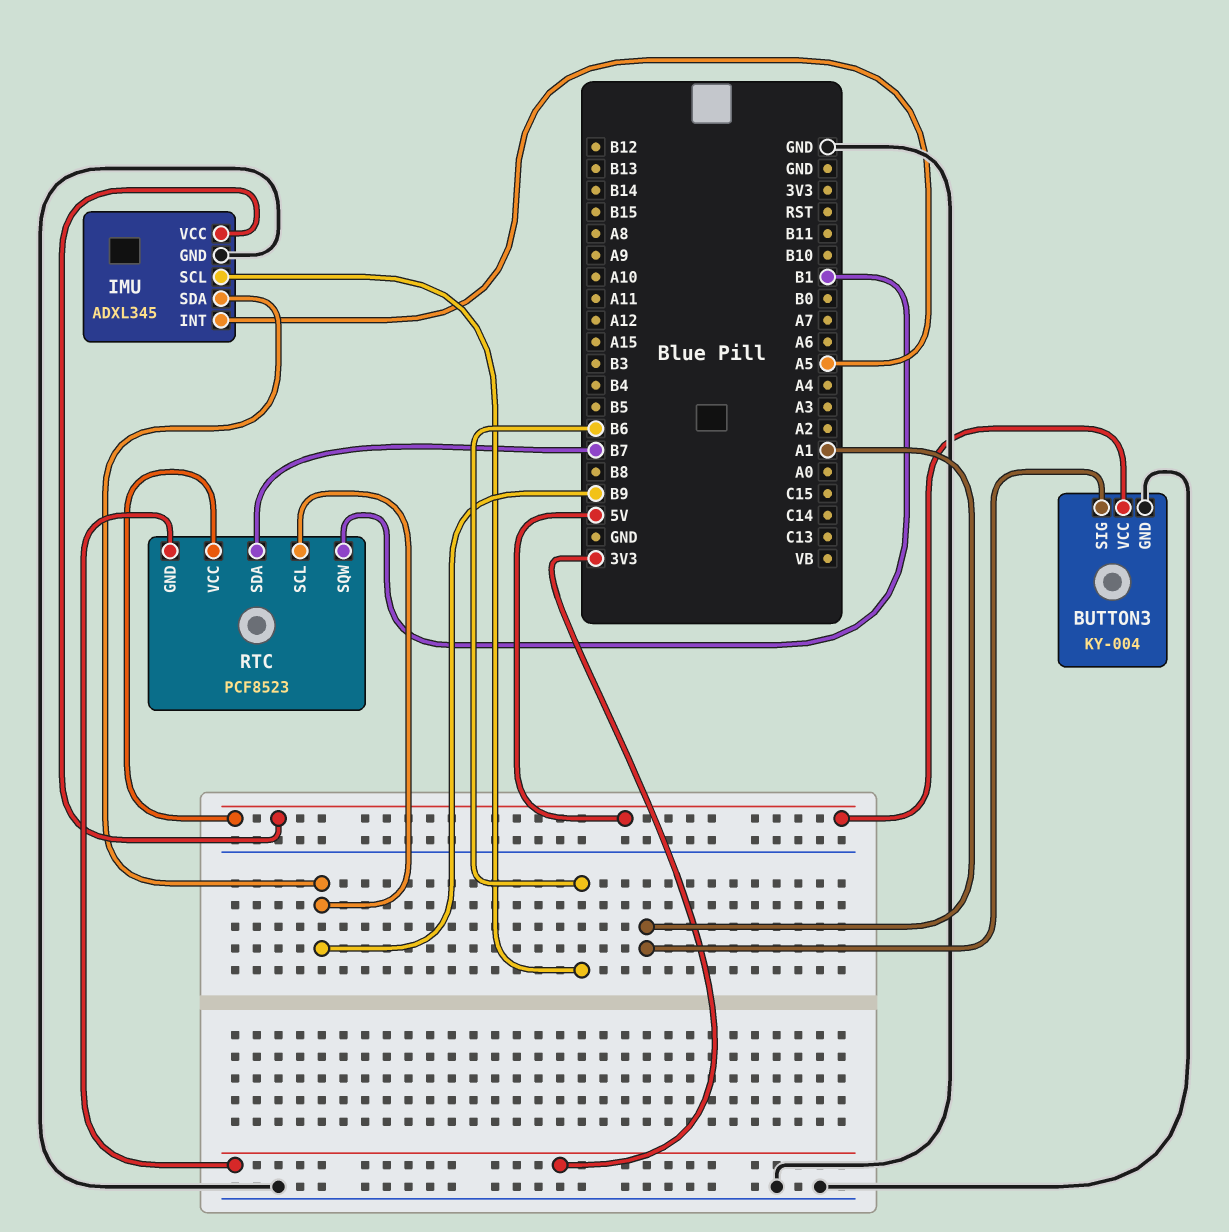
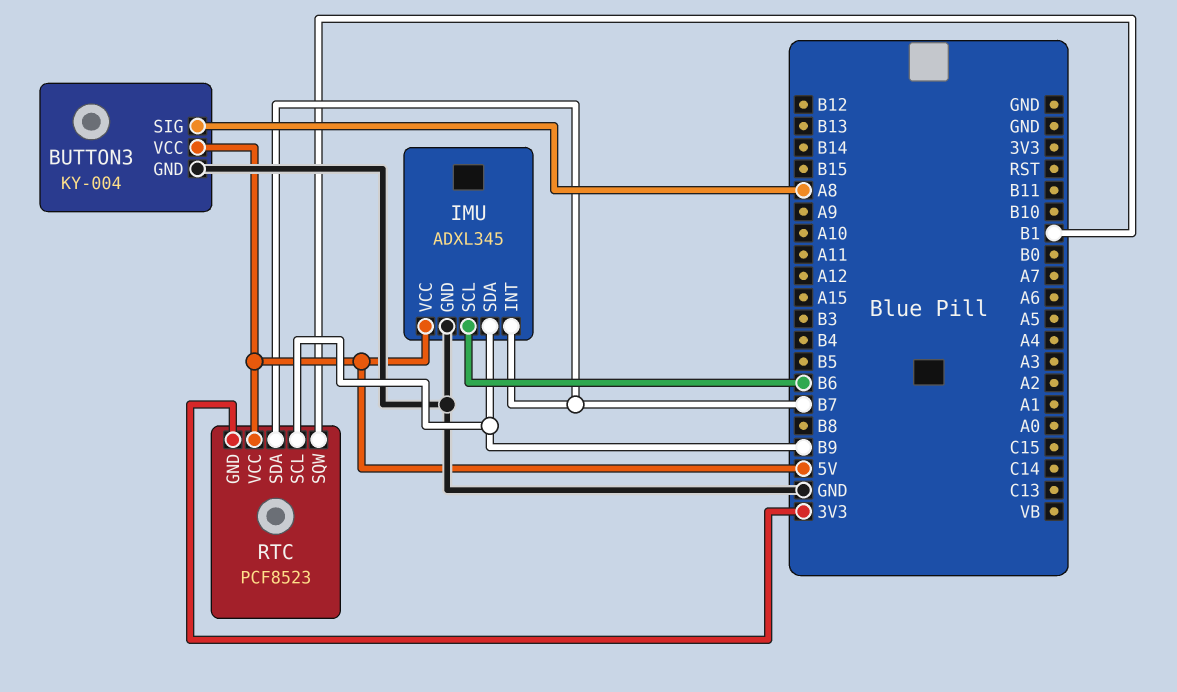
BUTTON3 pin SIG: A1 -> A8
IMU pin INT: A5 -> B7

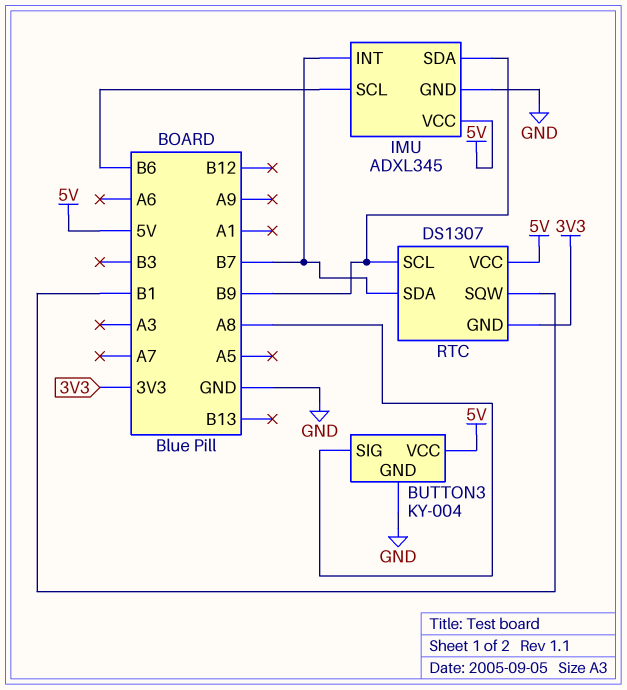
RTC: PCF8523 -> DS1307

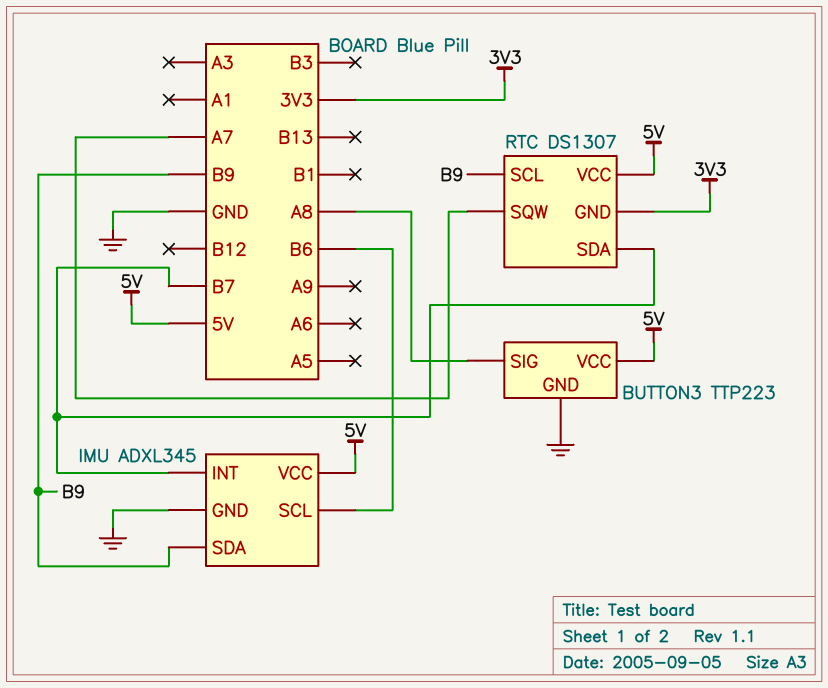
BUTTON3: KY-004 -> TTP223
RTC pin SQW: B1 -> A7

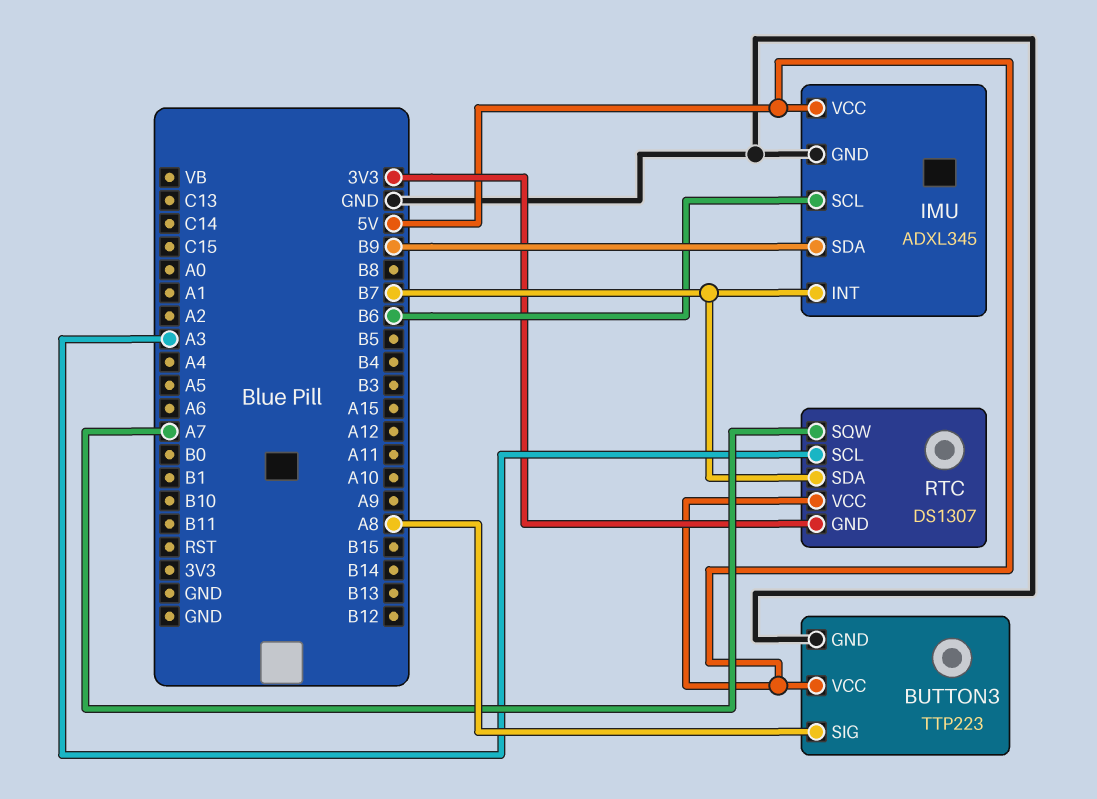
RTC pin SCL: B9 -> A3

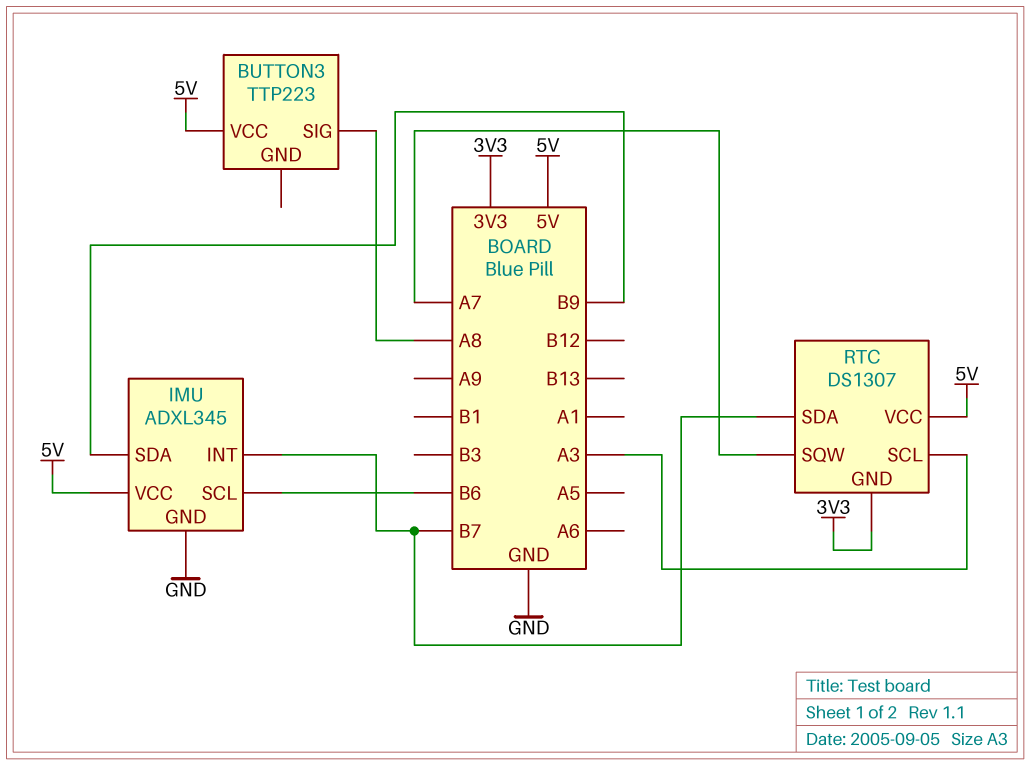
BUTTON3 pin GND: GND -> none

